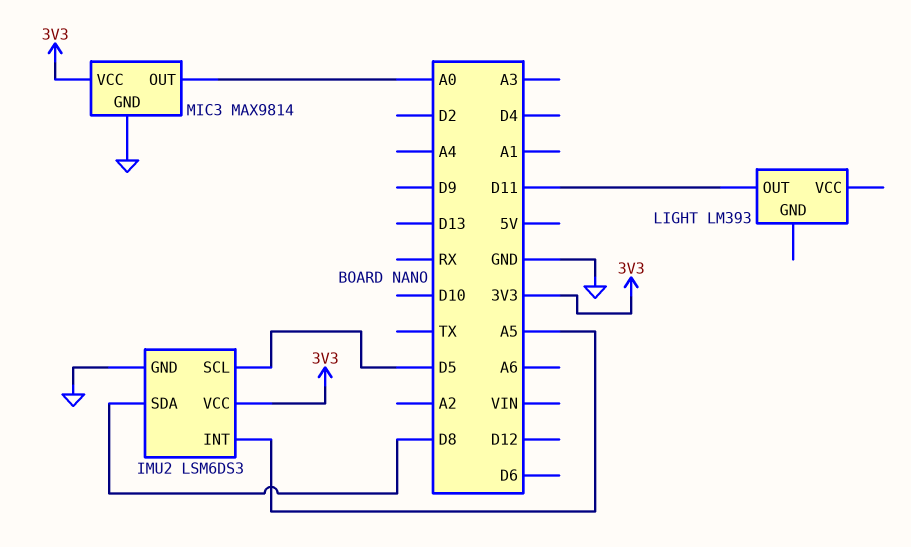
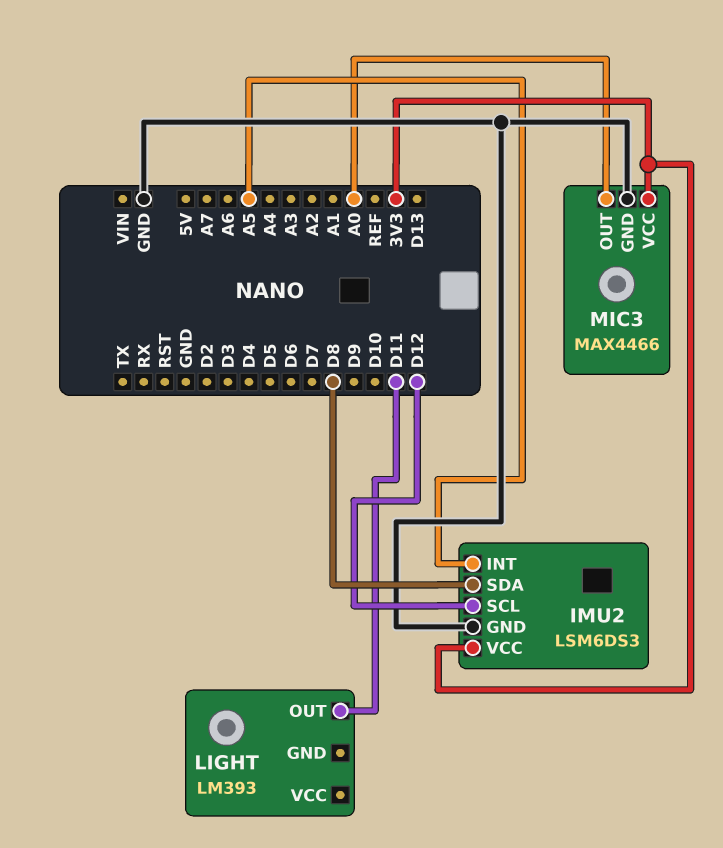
IMU2 pin SCL: D5 -> D12
MIC3: MAX9814 -> MAX4466

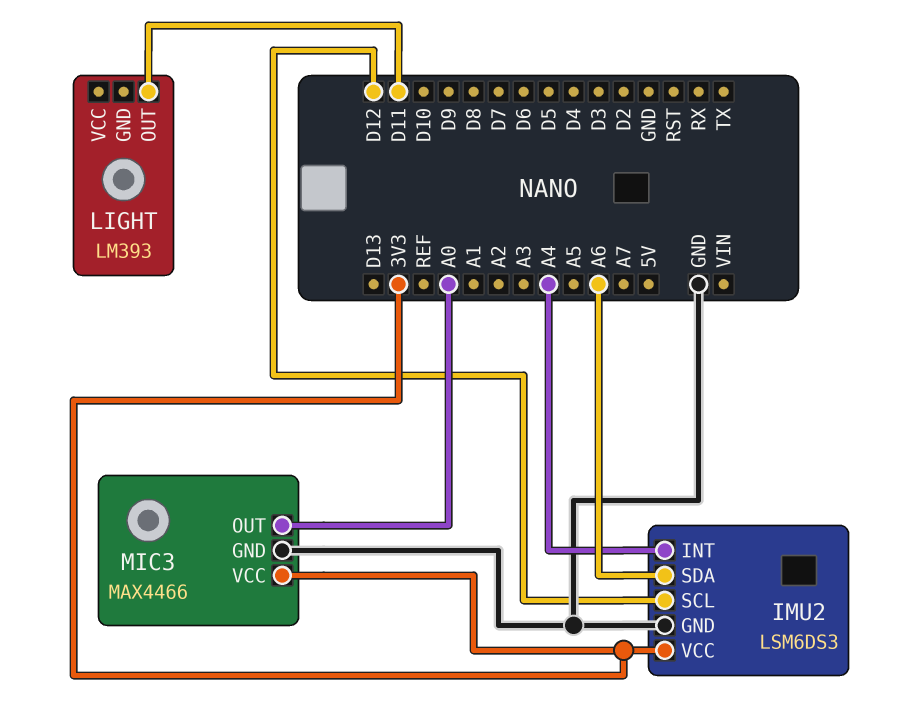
IMU2 pin INT: A5 -> A4
IMU2 pin SDA: D8 -> A6

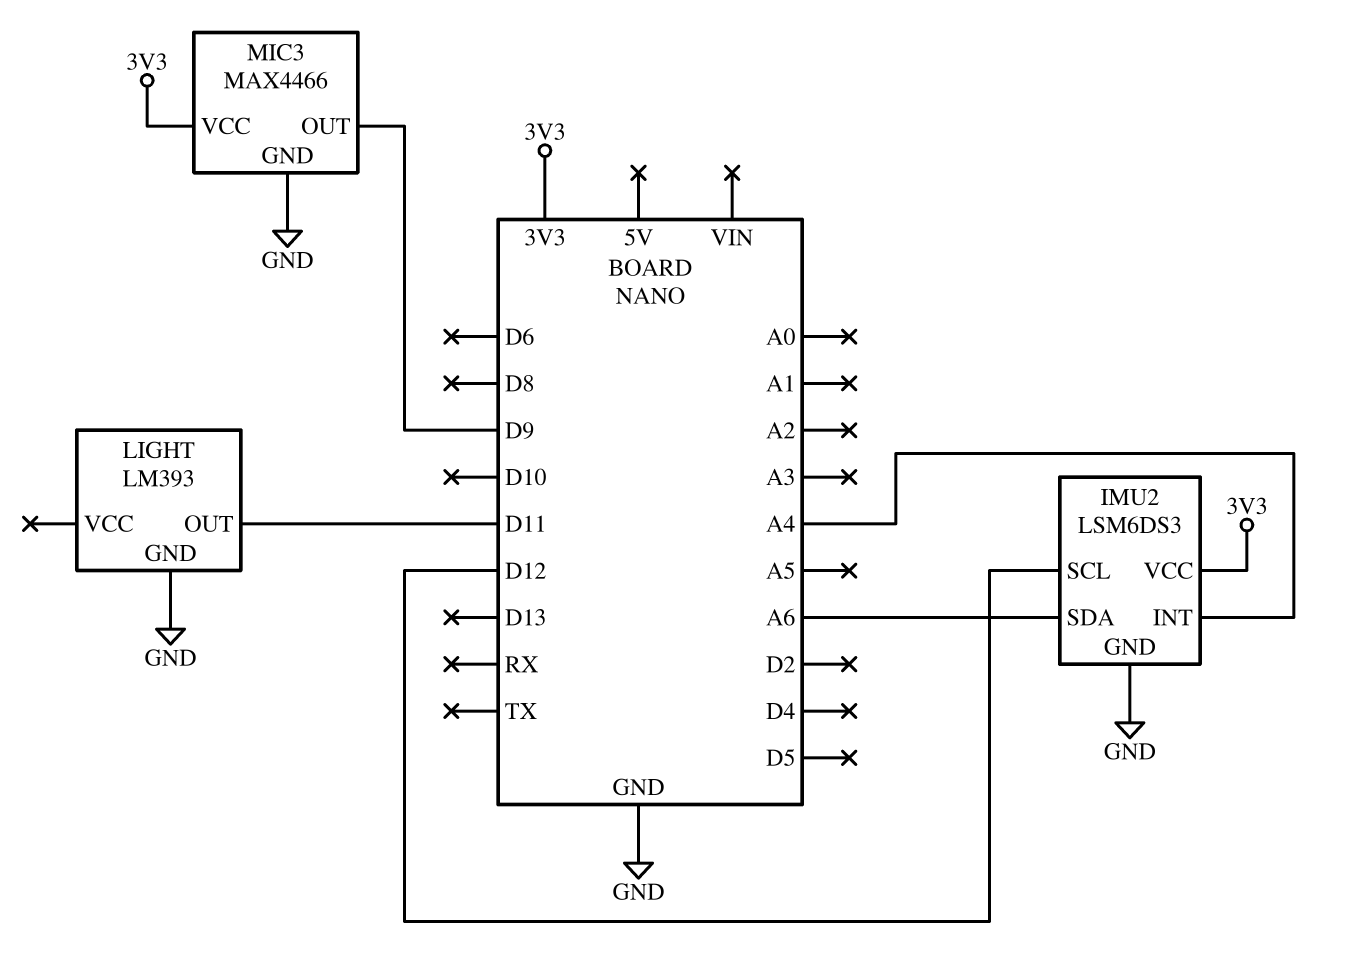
LIGHT pin GND: none -> GND
MIC3 pin OUT: A0 -> D9

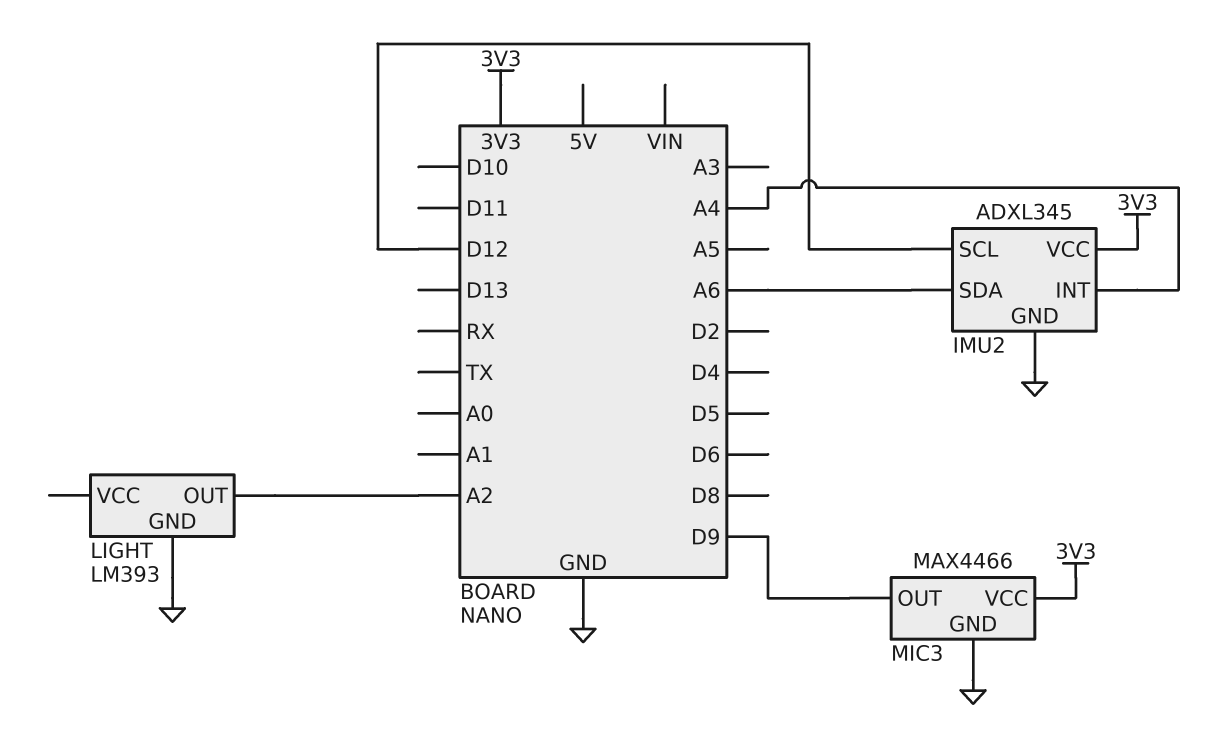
IMU2: LSM6DS3 -> ADXL345
LIGHT pin OUT: D11 -> A2

